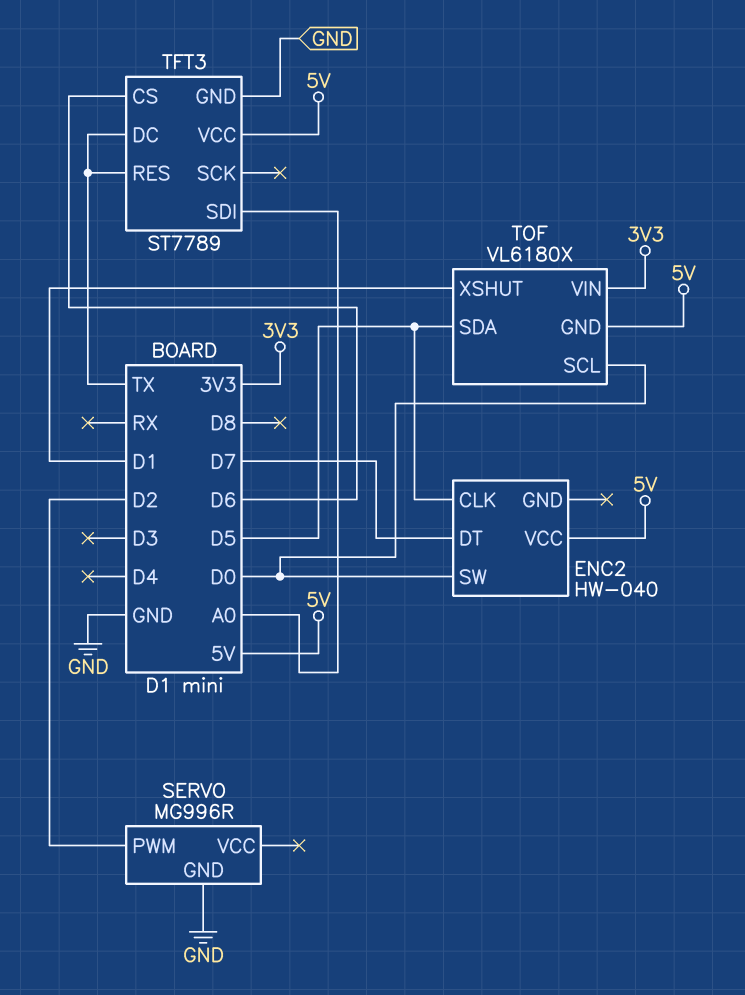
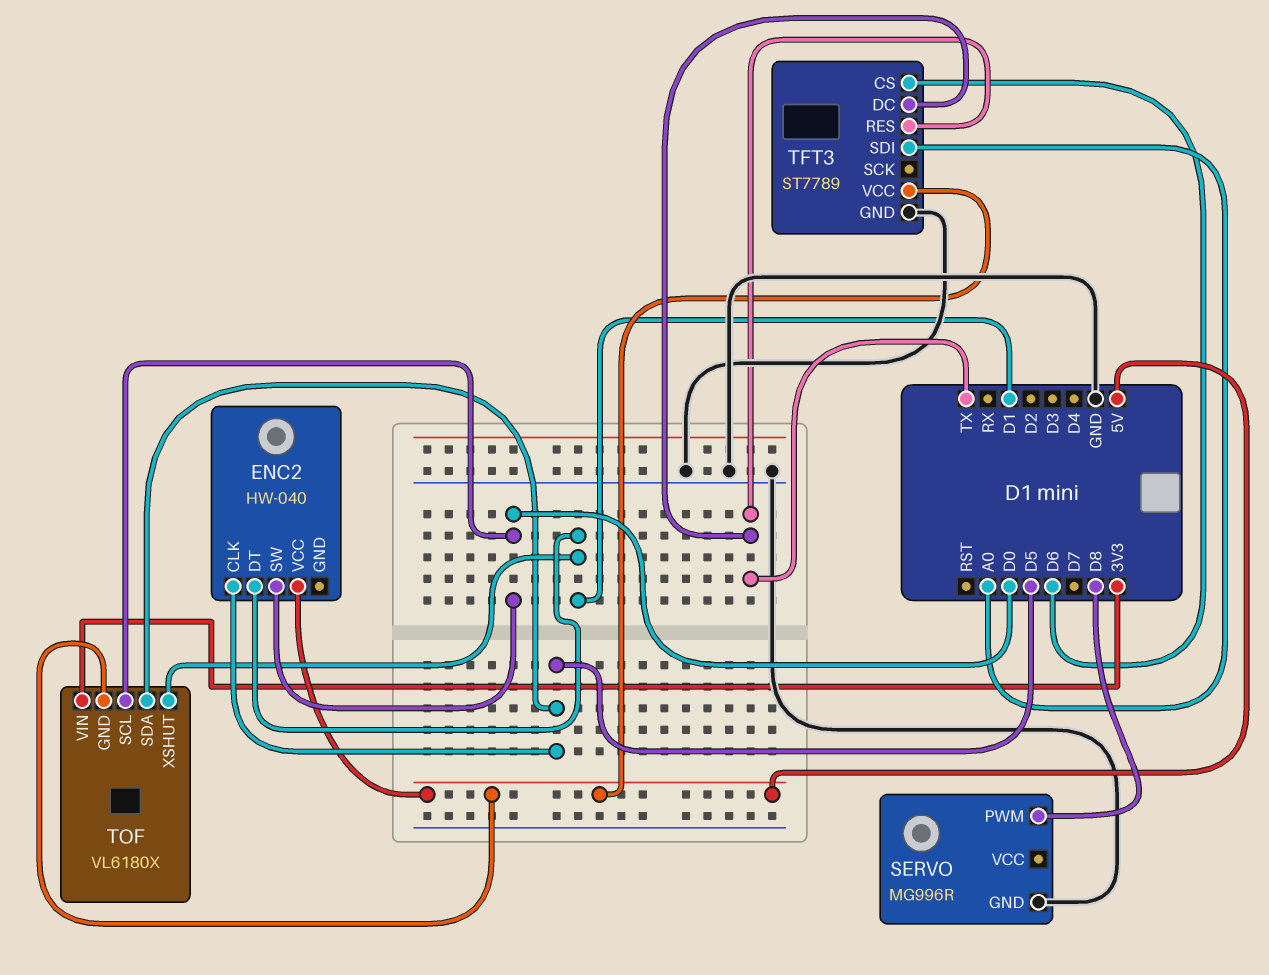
ENC2 pin DT: D7 -> D1
SERVO pin PWM: D2 -> D8

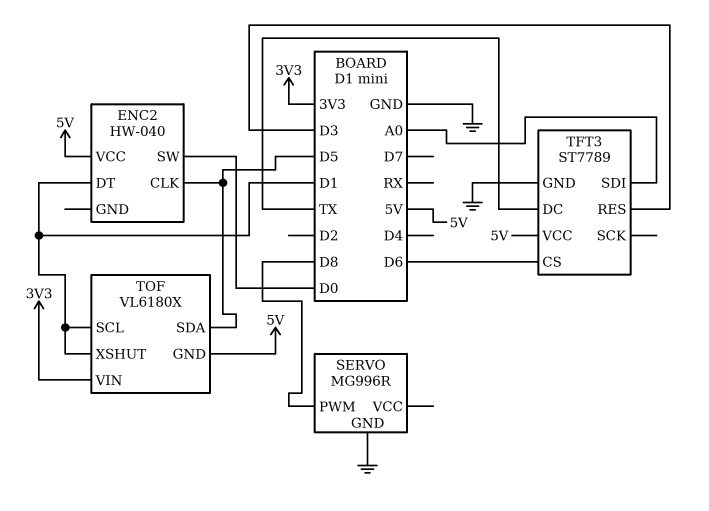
TFT3 pin RES: TX -> D3
TOF pin SCL: D0 -> D1

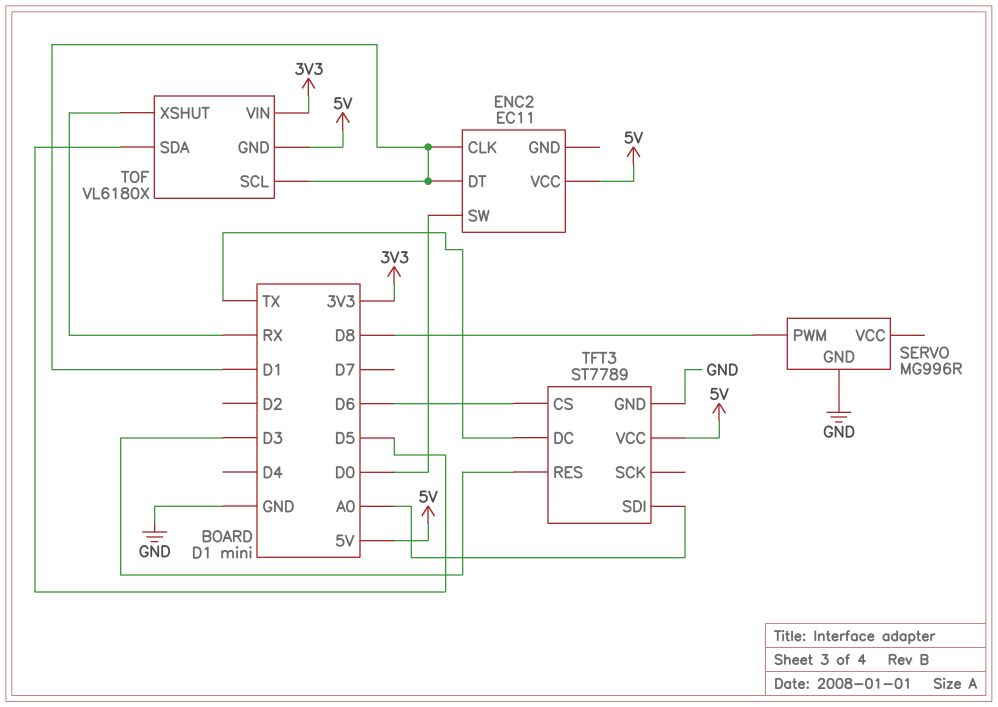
ENC2: HW-040 -> EC11
ENC2 pin CLK: D5 -> D1
TOF pin XSHUT: D1 -> RX

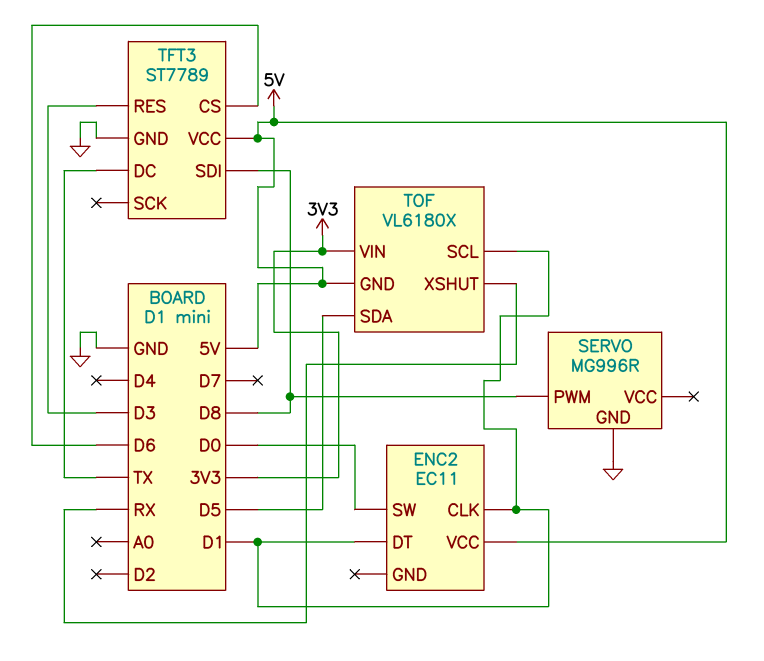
TFT3 pin SDI: A0 -> D8

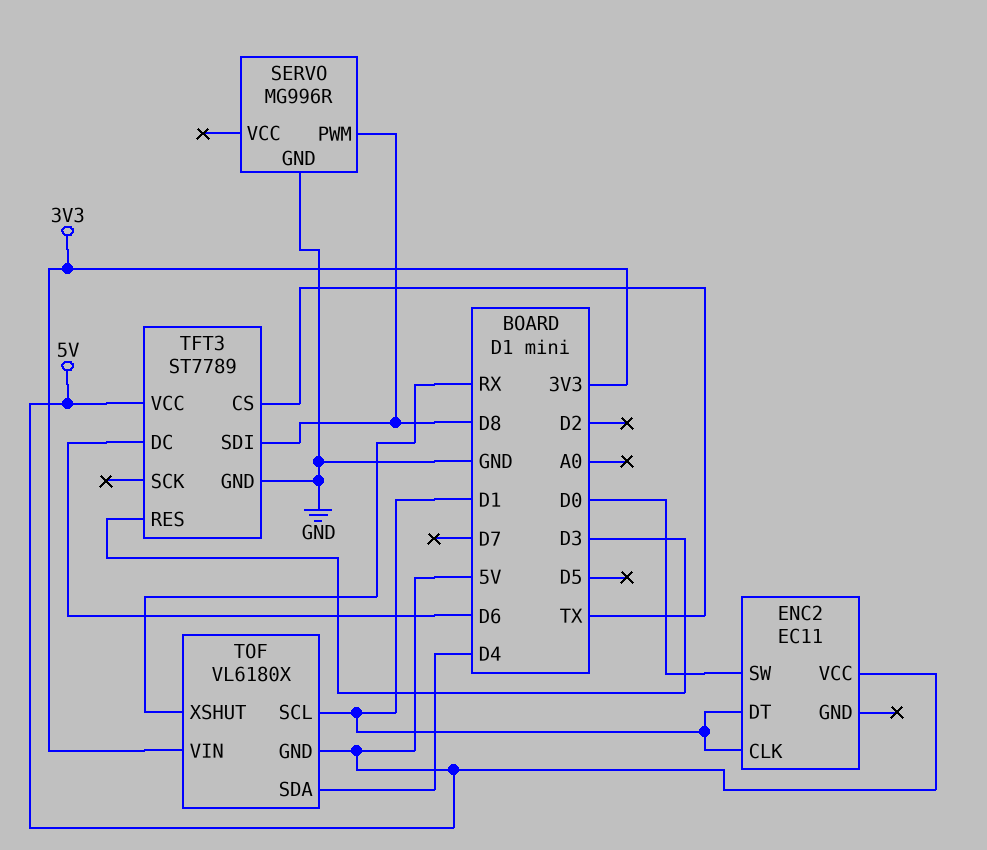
TFT3 pin CS: D6 -> TX
TFT3 pin DC: TX -> D6
TOF pin SDA: D5 -> D4

